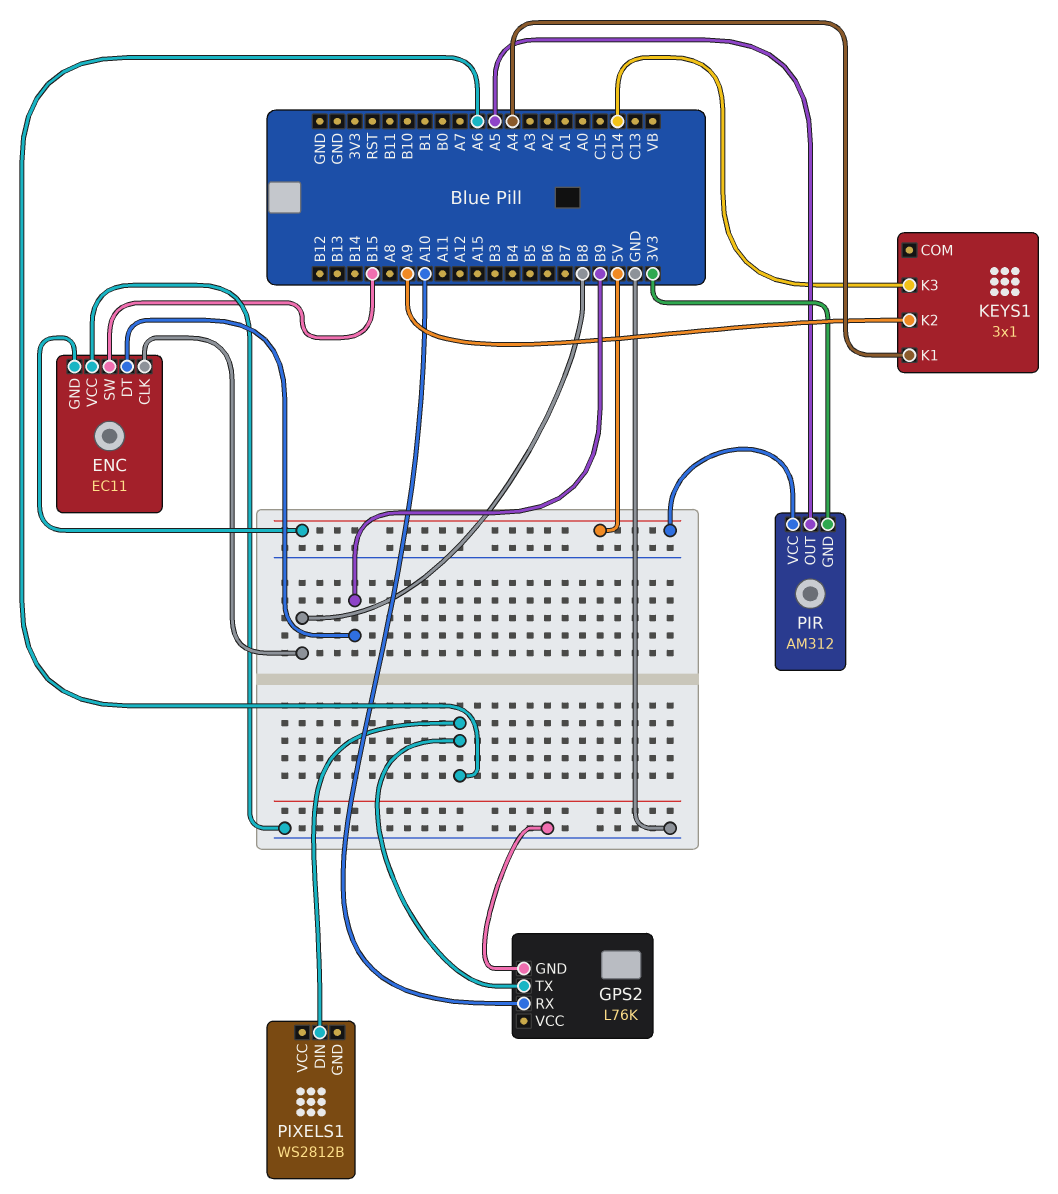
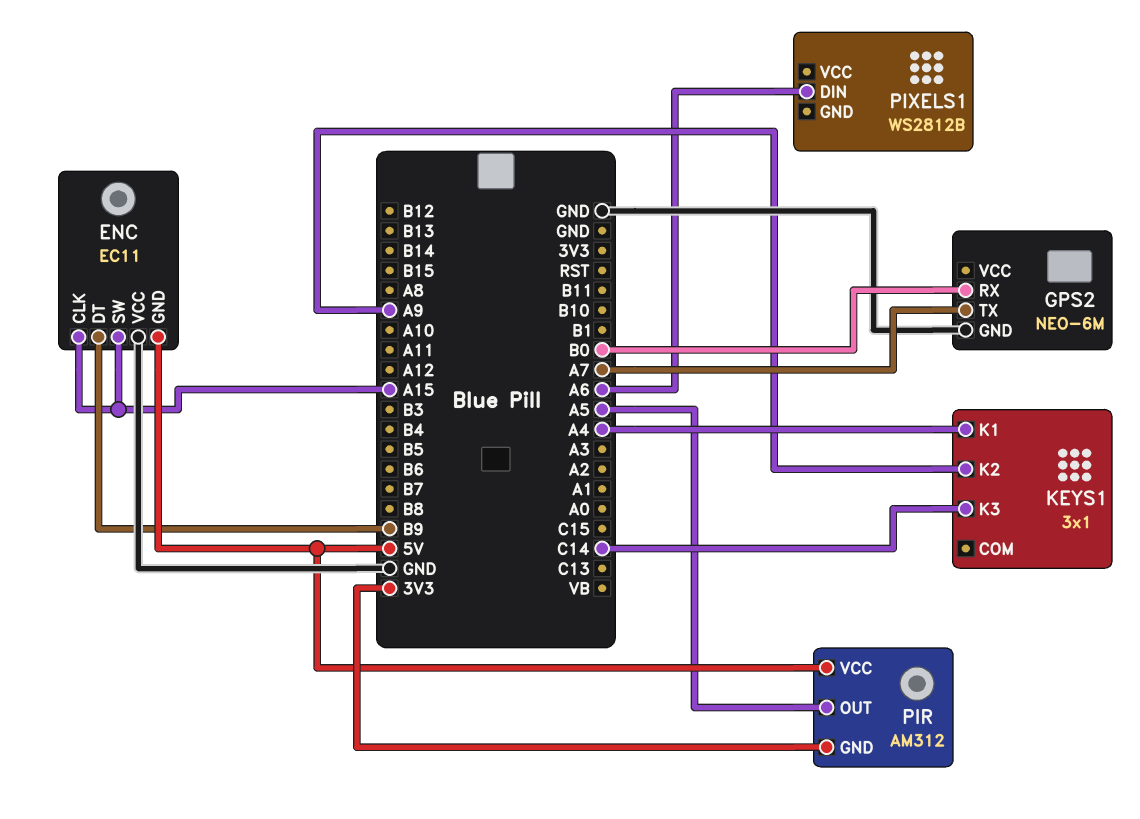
ENC pin CLK: B8 -> A15
ENC pin SW: B15 -> A15
GPS2: L76K -> NEO-6M
GPS2 pin RX: A10 -> B0
GPS2 pin TX: A6 -> A7

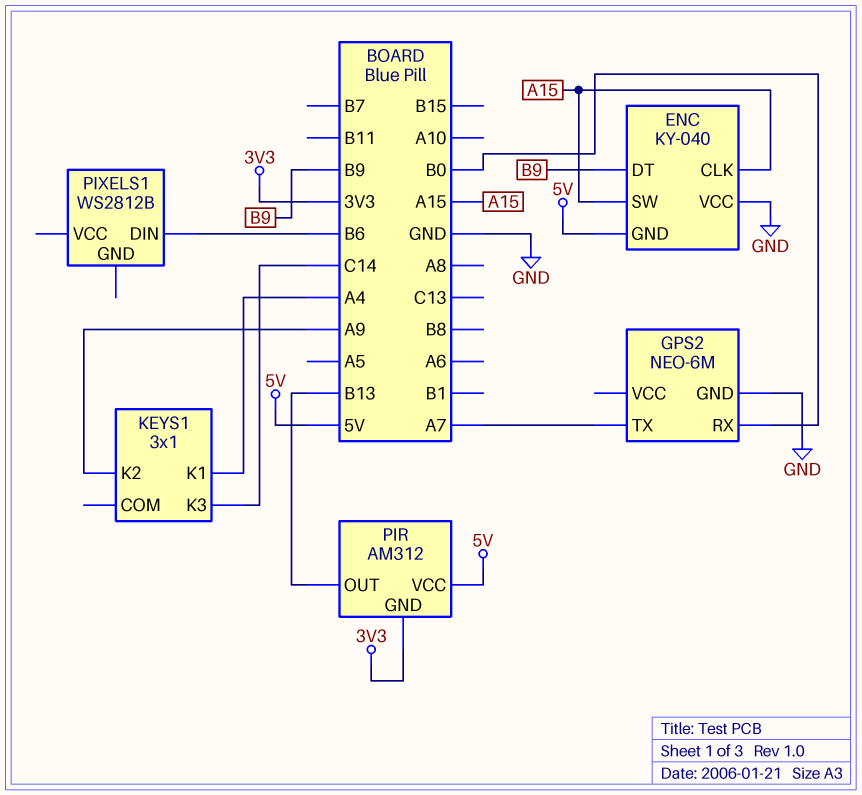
ENC: EC11 -> KY-040
PIR pin OUT: A5 -> B13
PIXELS1 pin DIN: A6 -> B6

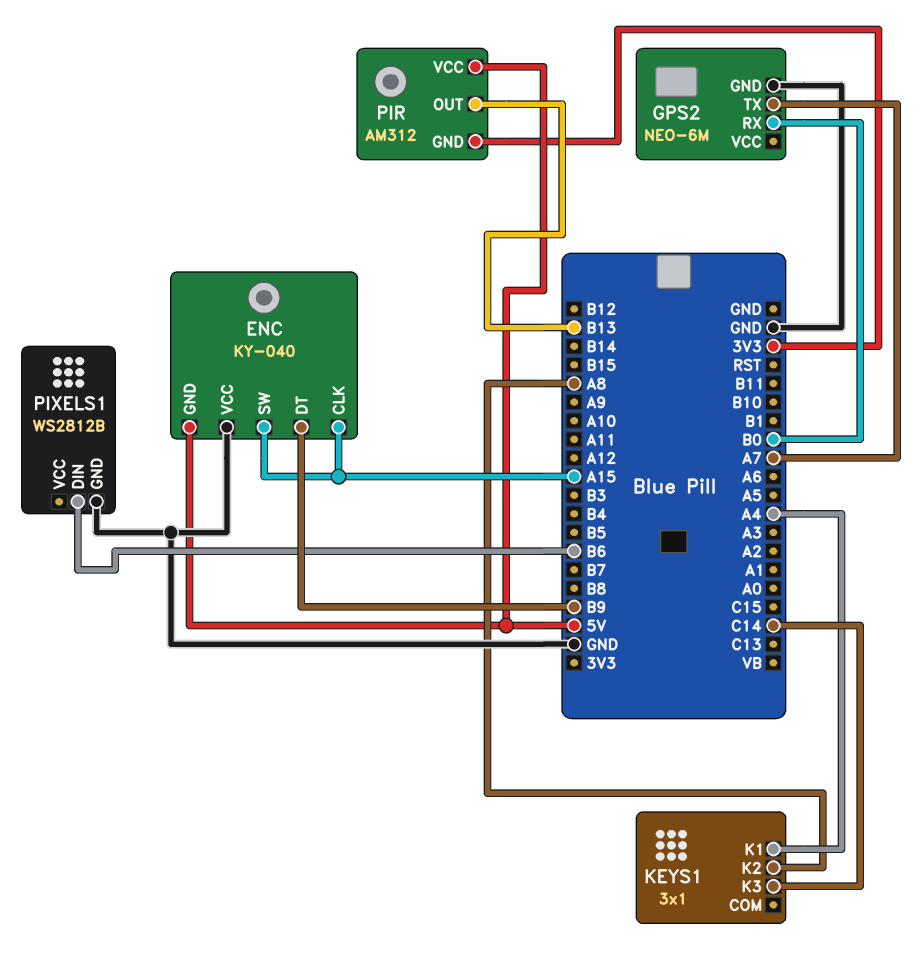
KEYS1 pin K2: A9 -> A8
PIXELS1 pin GND: none -> GND

